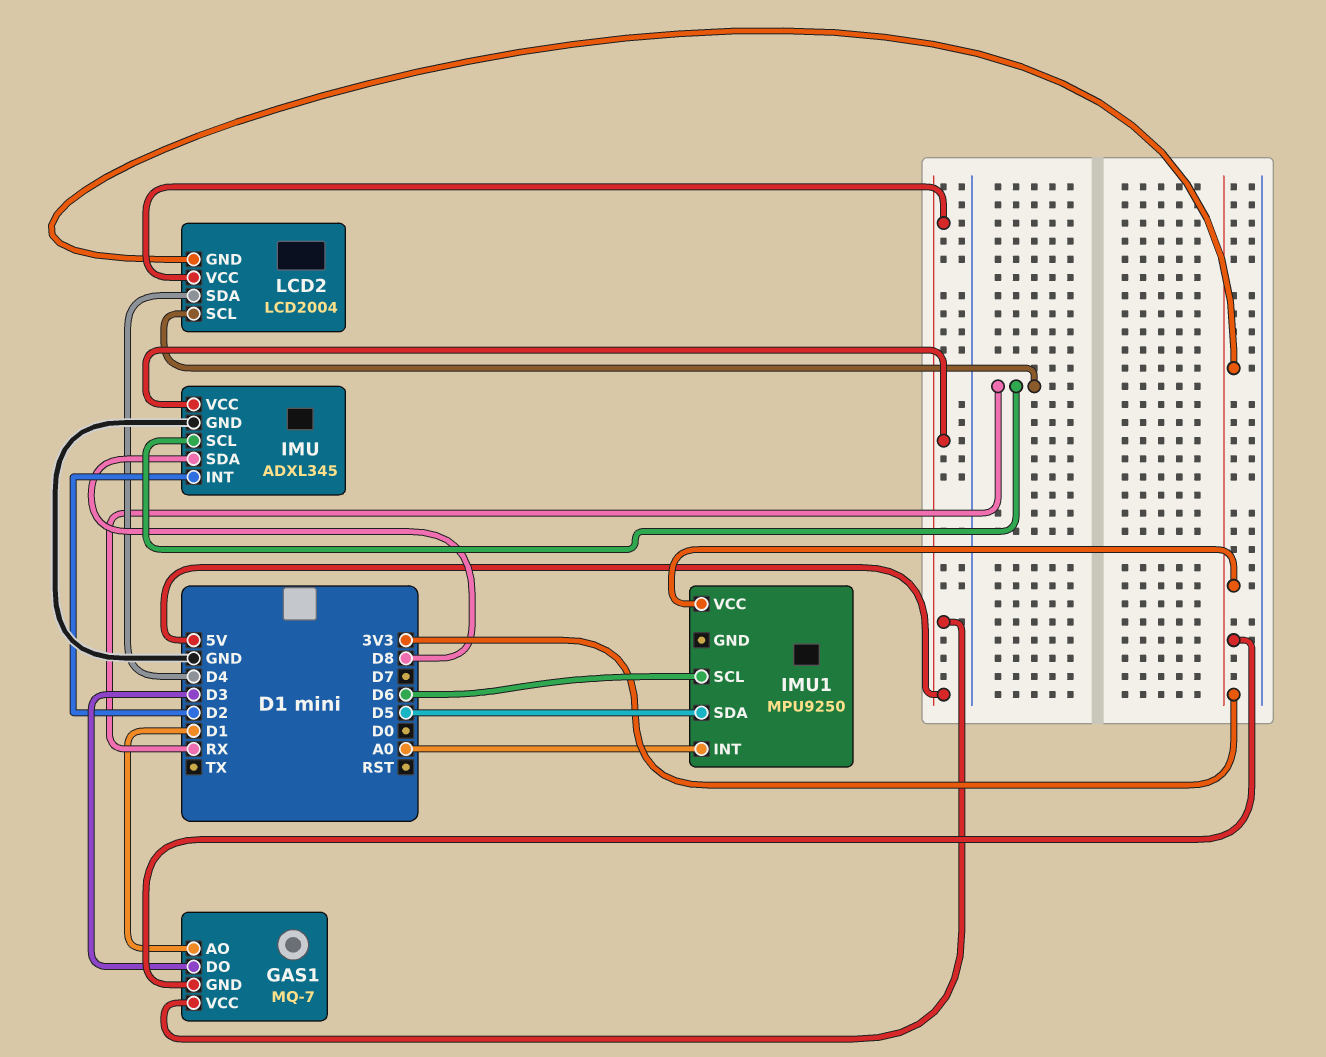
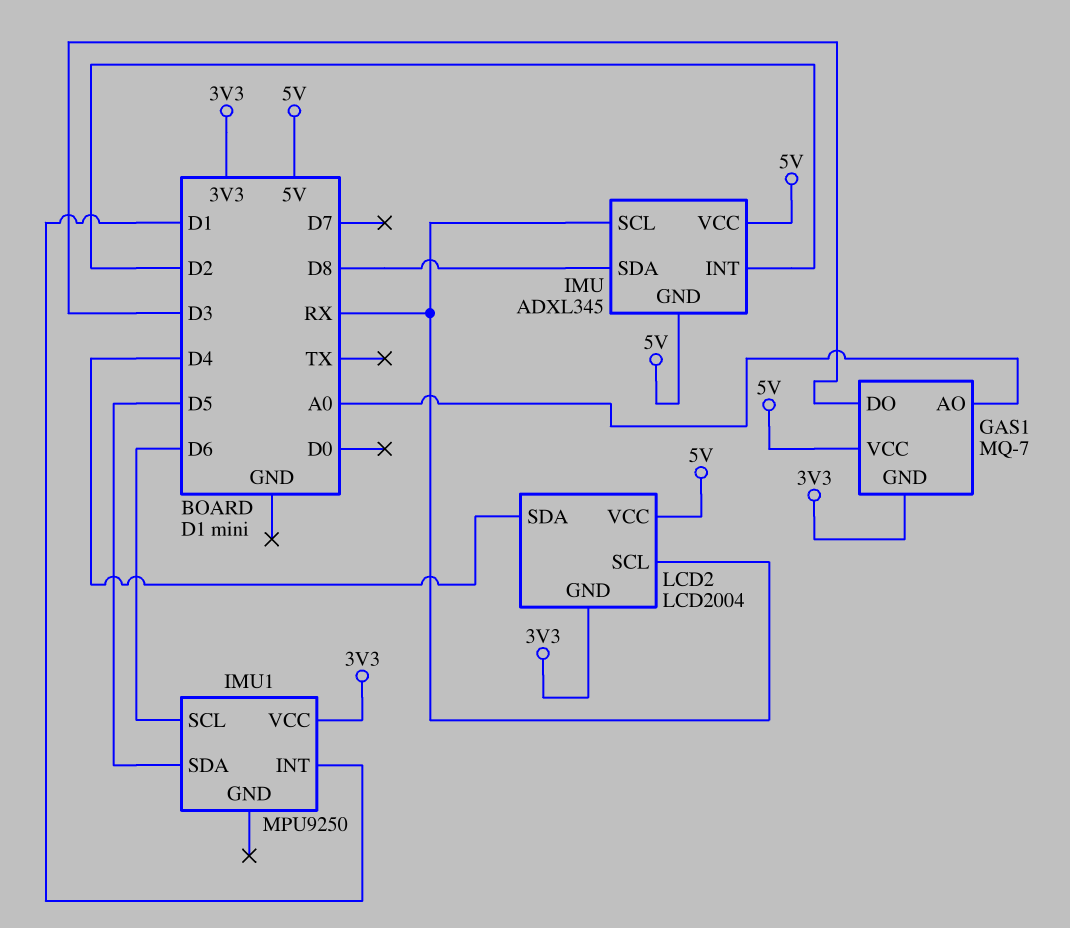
GAS1 pin AO: D1 -> A0
IMU pin GND: GND -> 5V
IMU1 pin INT: A0 -> D1

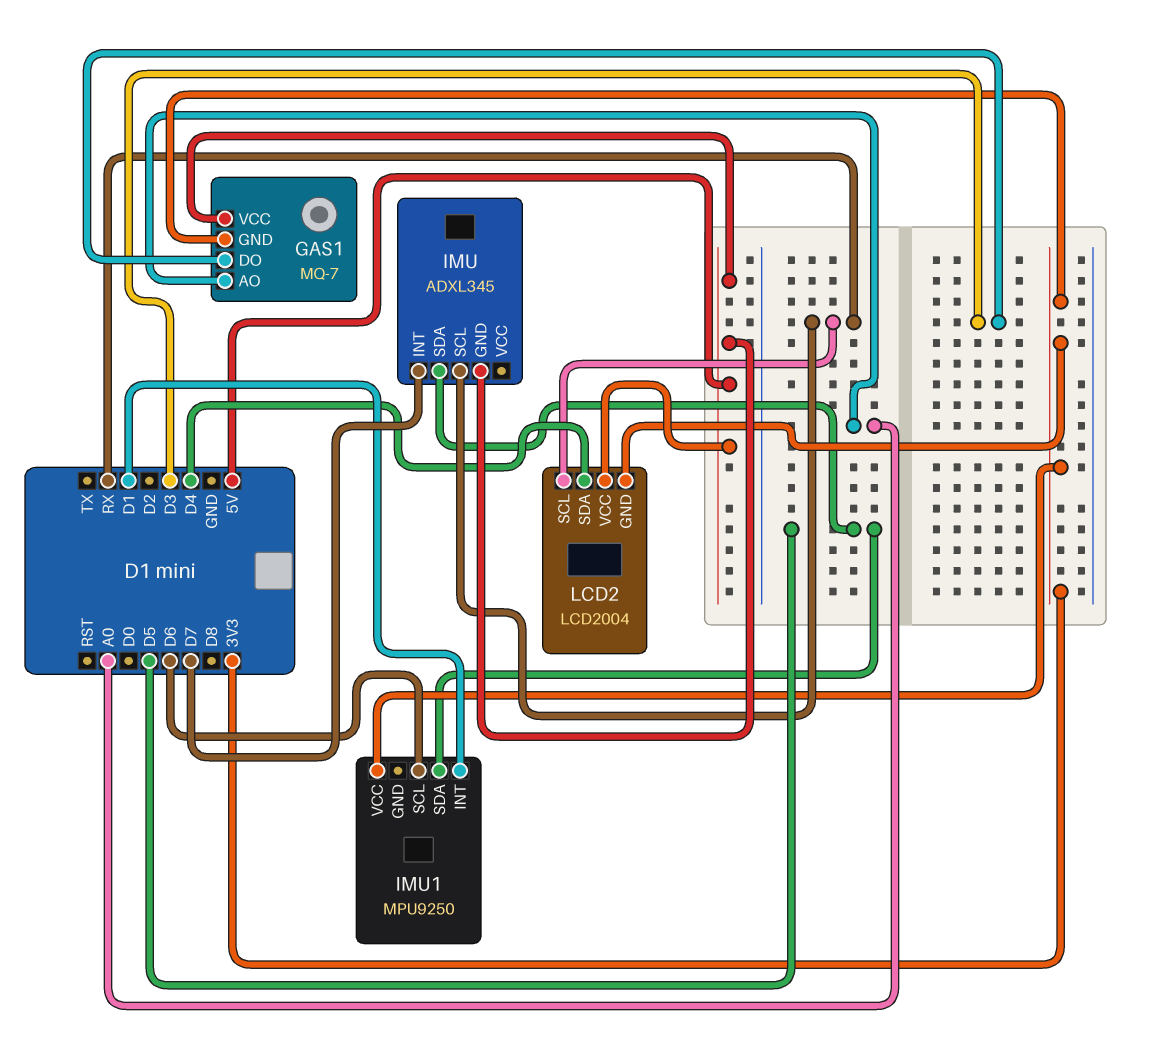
IMU pin INT: D2 -> D7
IMU pin SDA: D8 -> D5
IMU pin VCC: 5V -> none

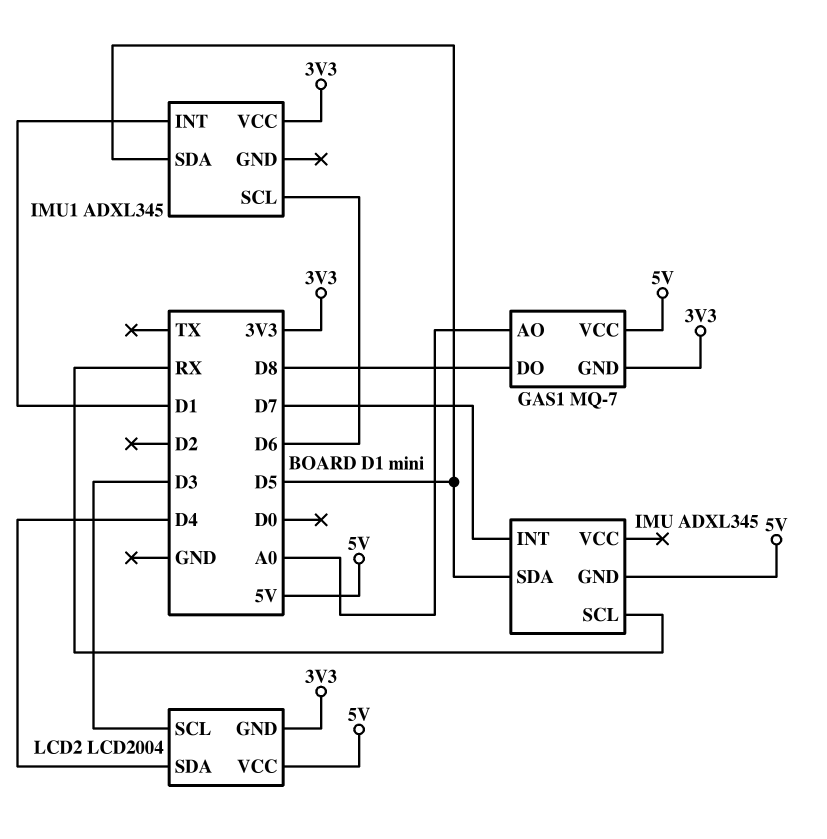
GAS1 pin DO: D3 -> D8
IMU1: MPU9250 -> ADXL345
LCD2 pin SCL: RX -> D3

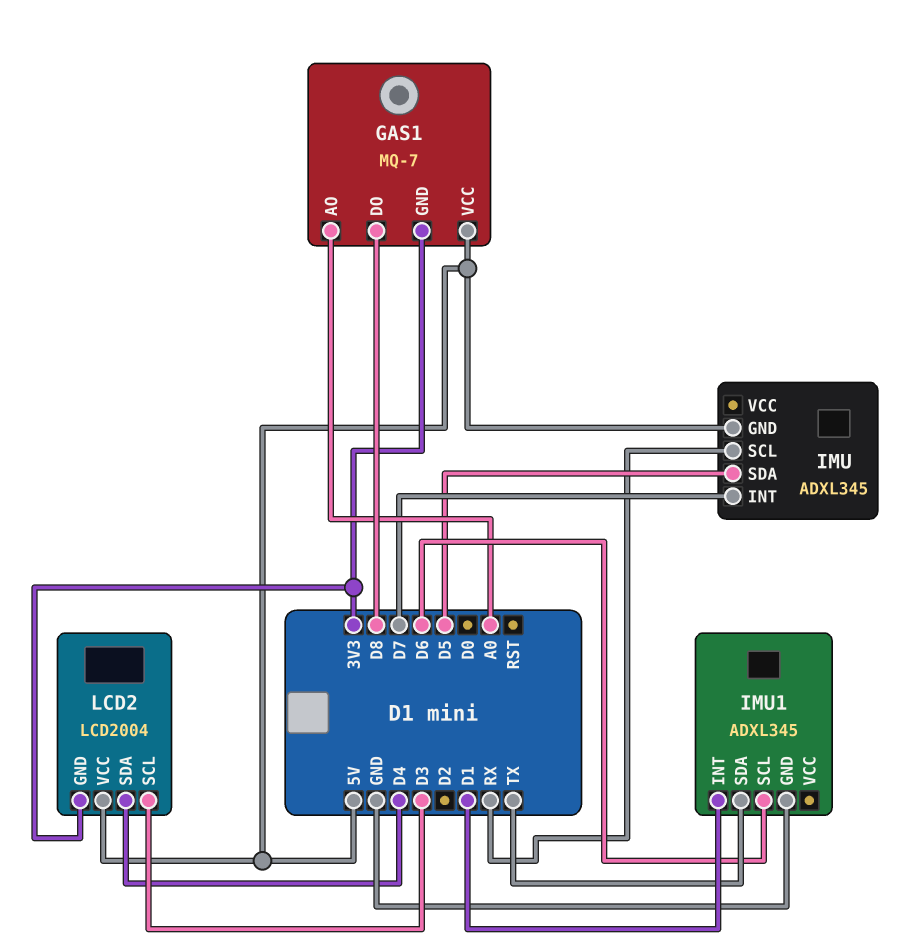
IMU1 pin GND: none -> GND
IMU1 pin SDA: D5 -> TX
IMU1 pin VCC: 3V3 -> none

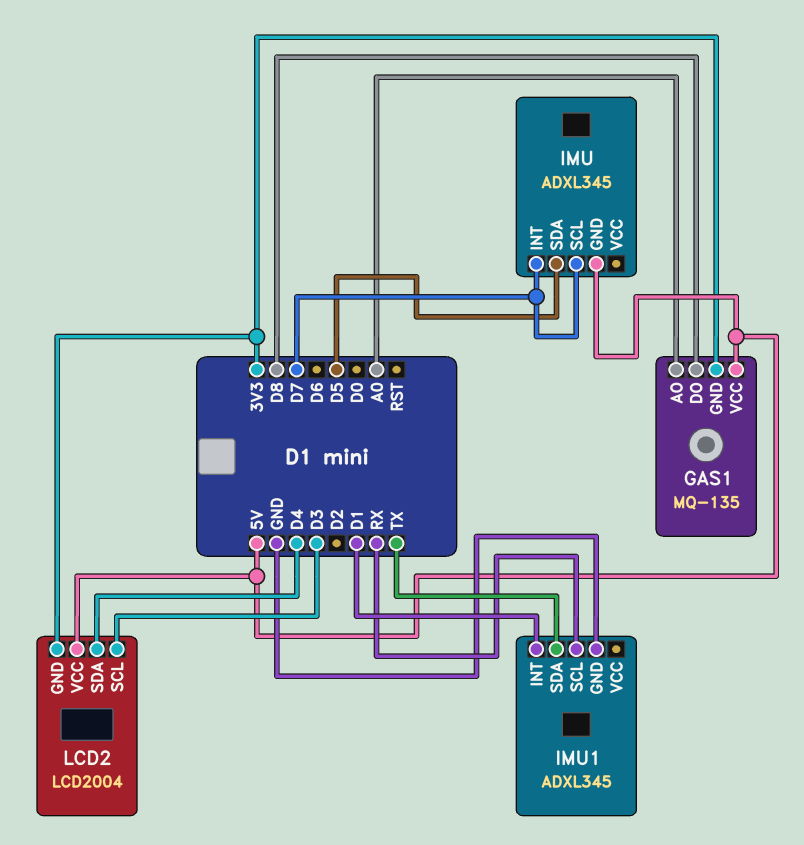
GAS1: MQ-7 -> MQ-135
IMU pin SCL: RX -> D7
IMU1 pin SCL: D6 -> RX

